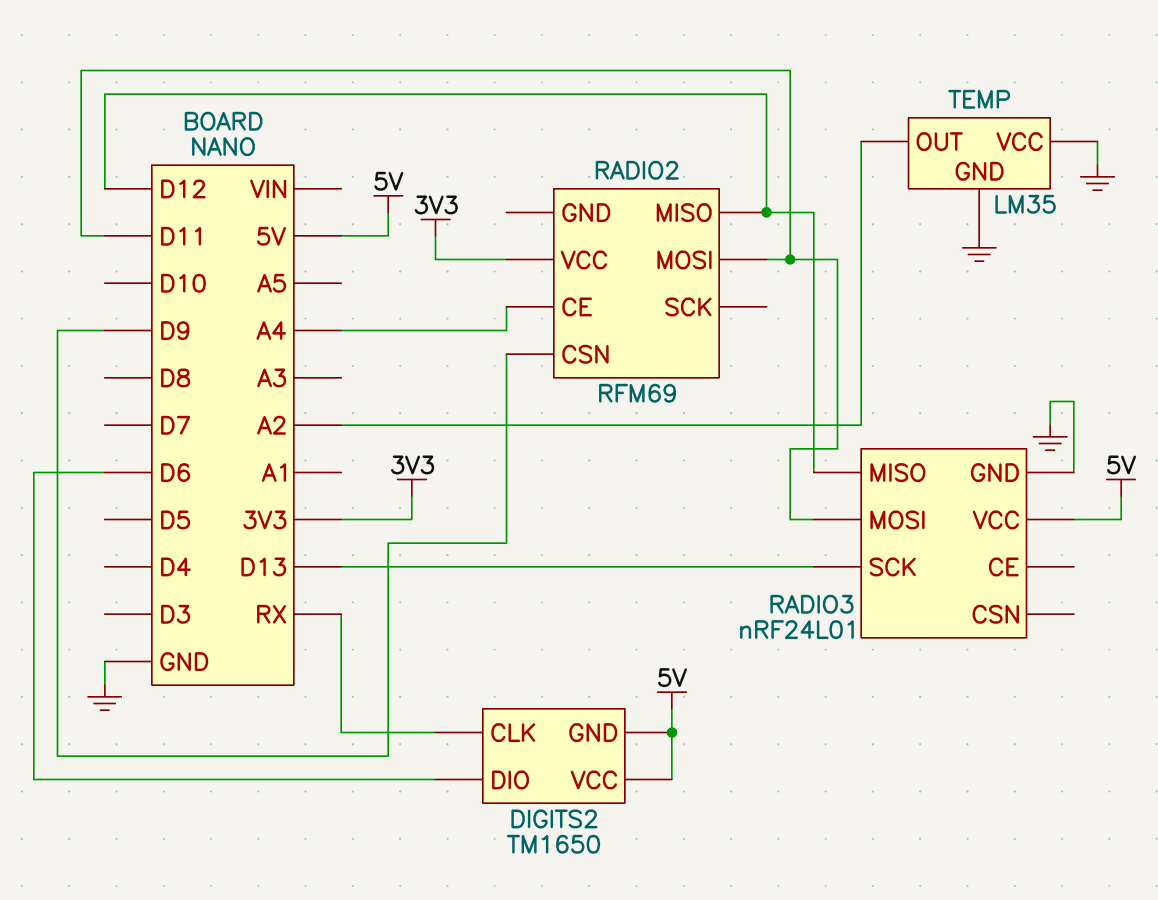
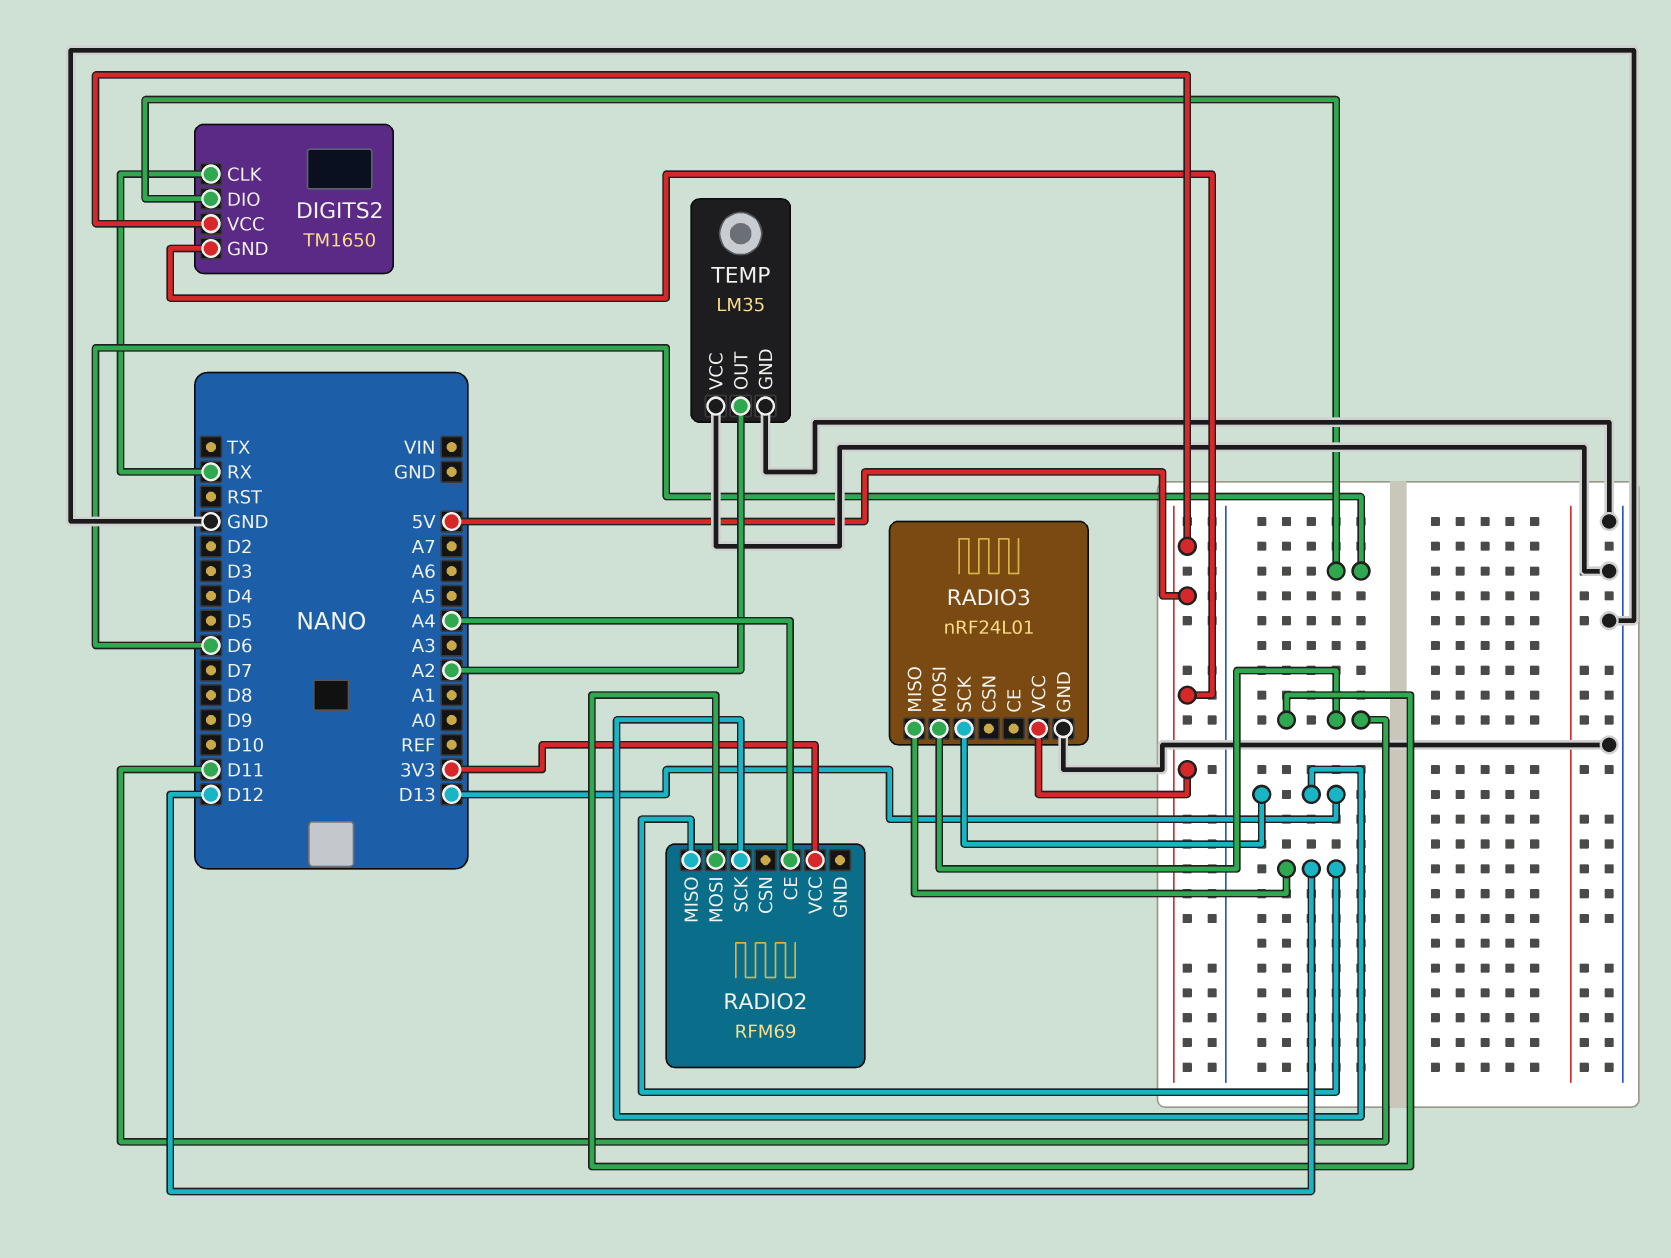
RADIO2 pin CSN: D9 -> none
RADIO2 pin SCK: none -> D13

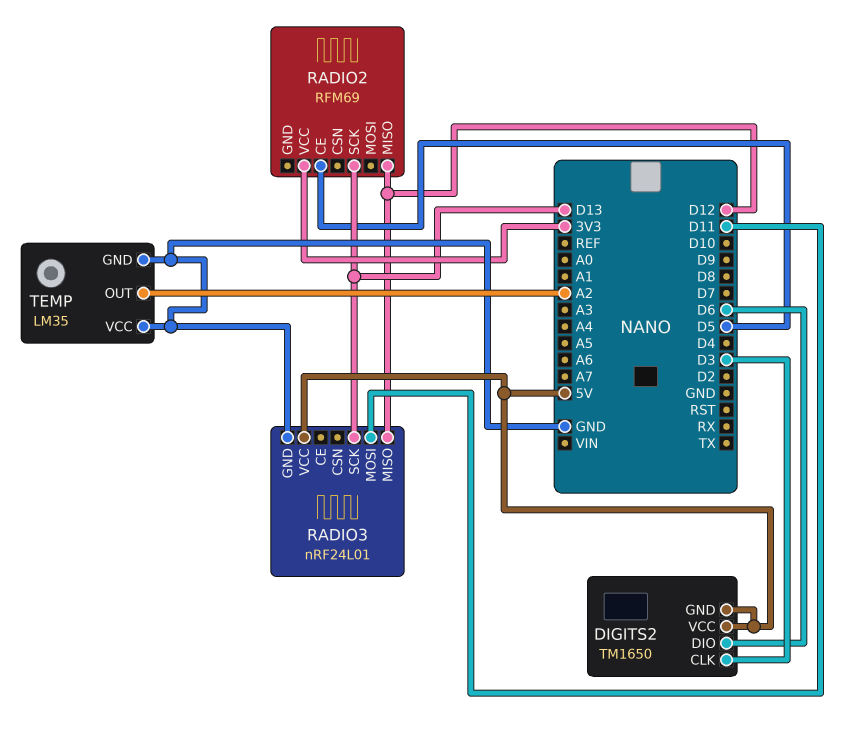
DIGITS2 pin CLK: RX -> D3
RADIO2 pin CE: A4 -> D5
RADIO2 pin MOSI: D11 -> none

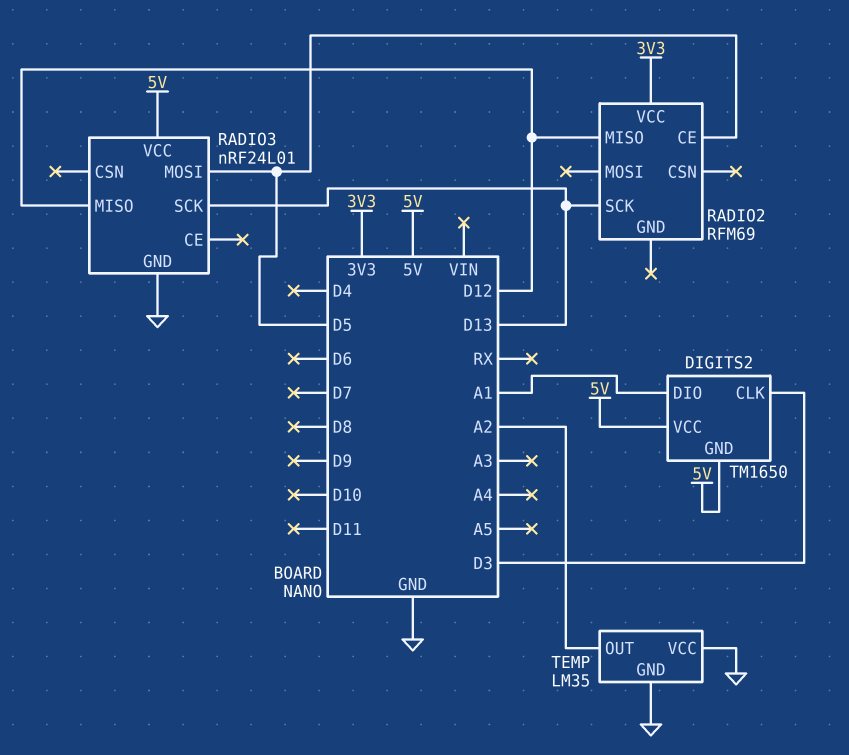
DIGITS2 pin DIO: D6 -> A1
RADIO3 pin MOSI: D11 -> D5

